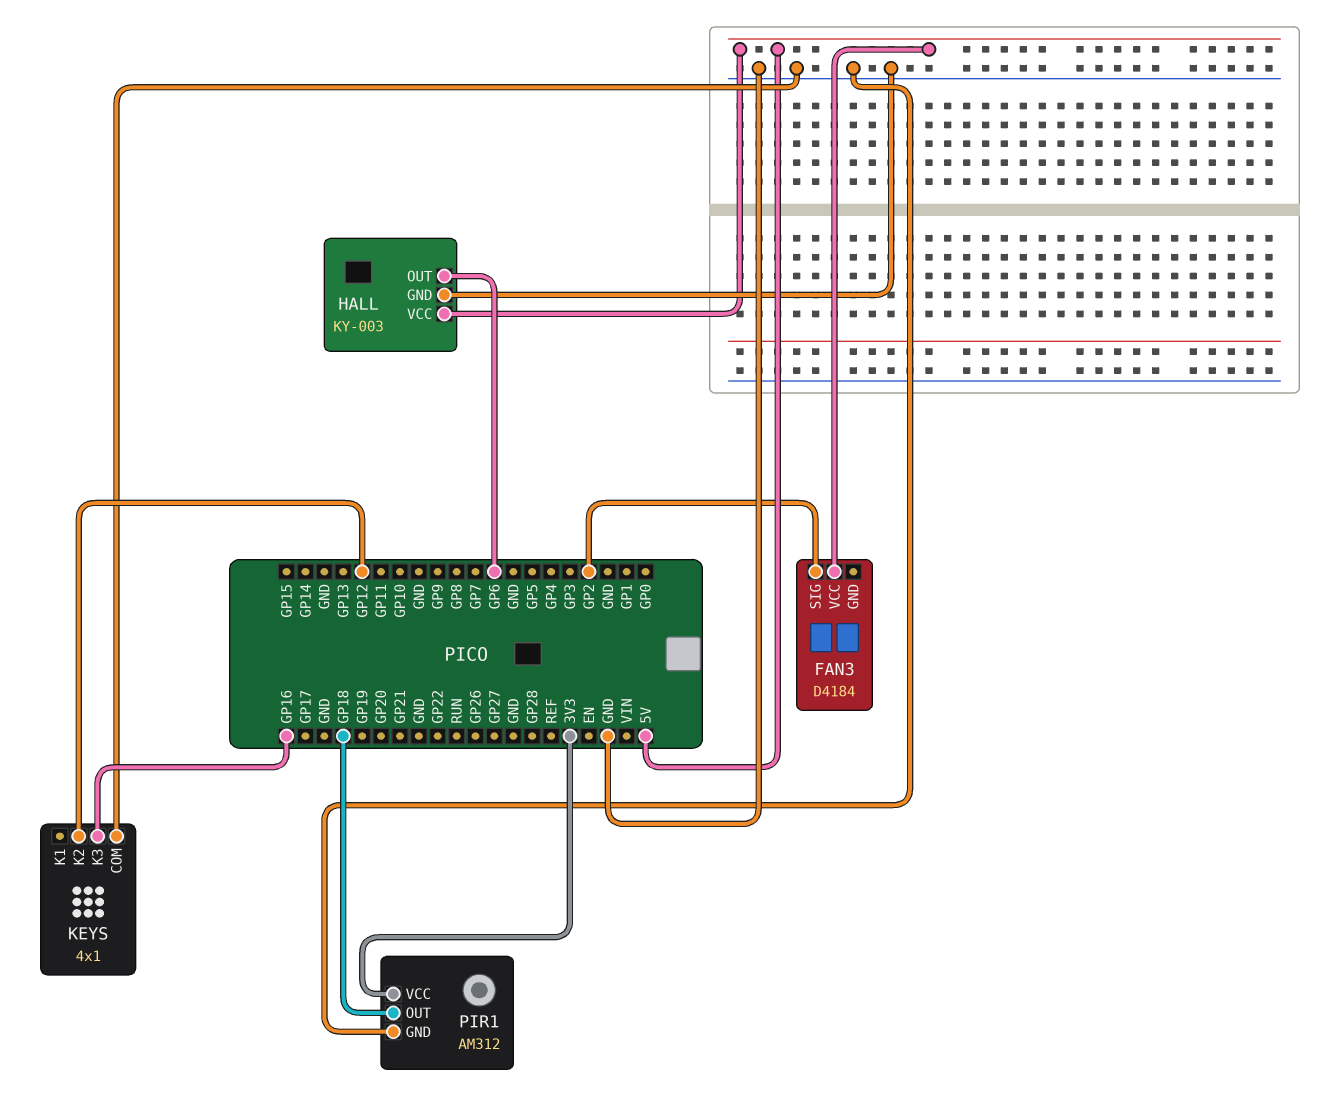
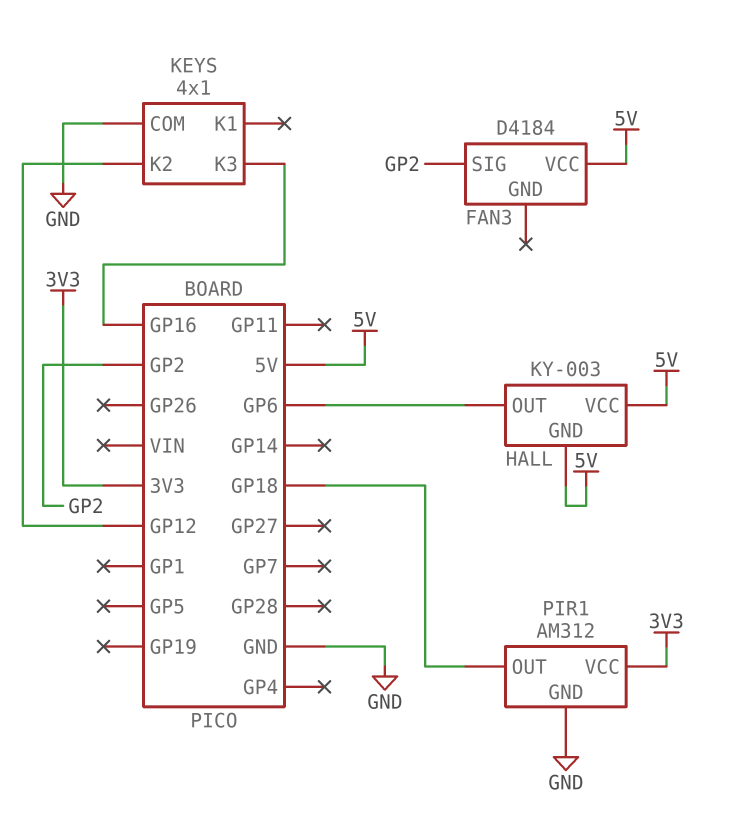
HALL pin GND: GND -> 5V

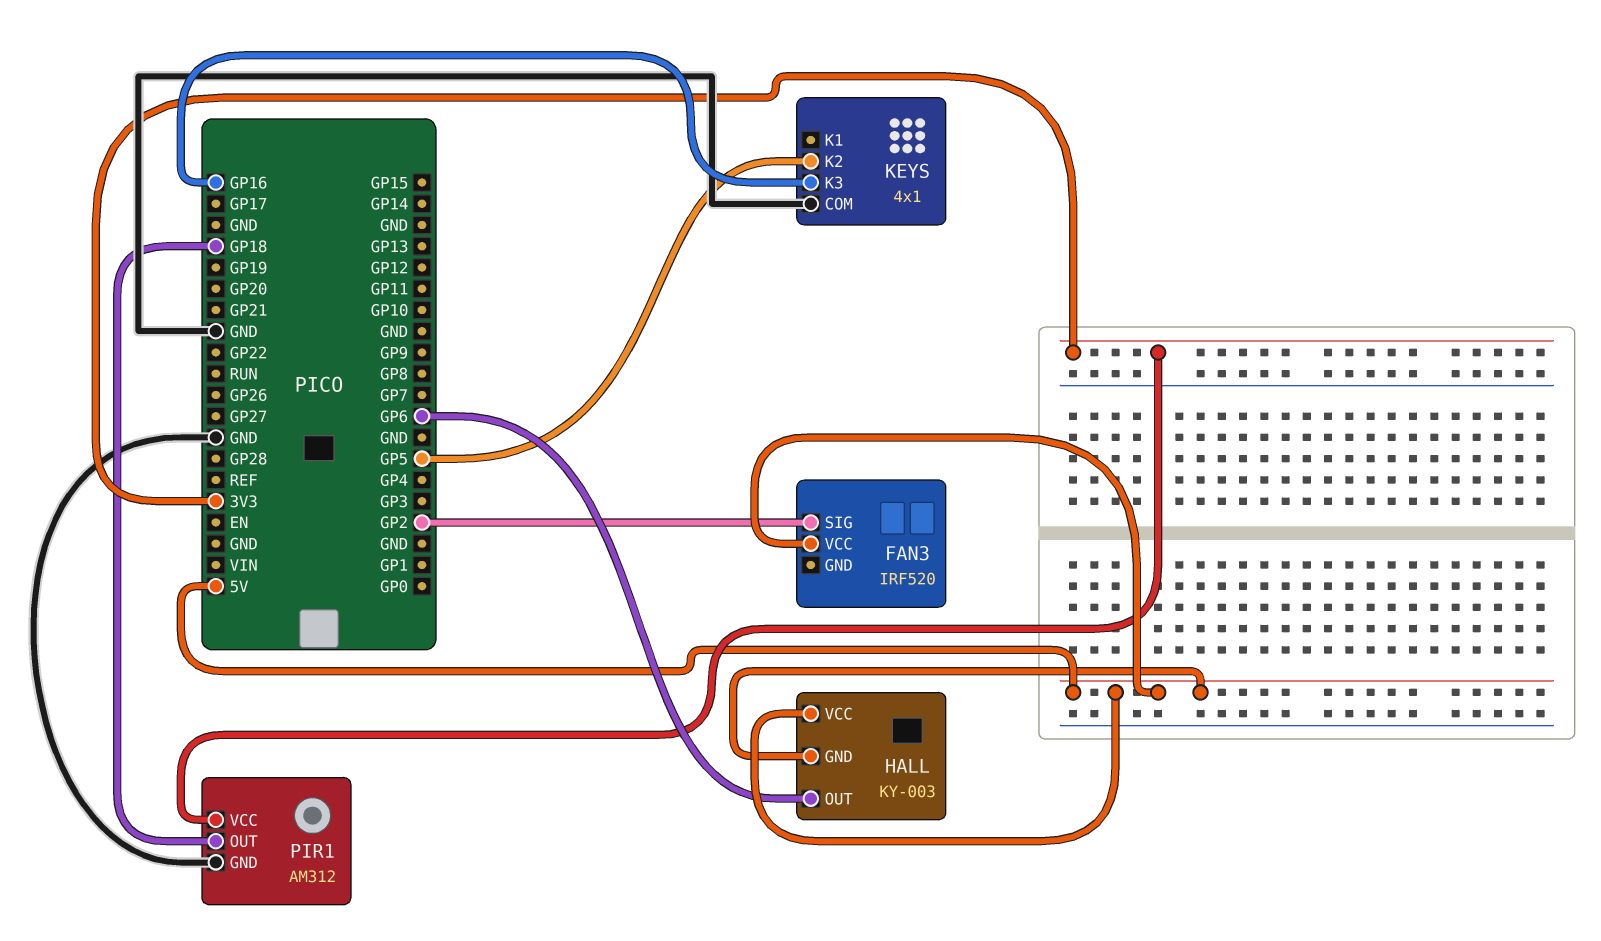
FAN3: D4184 -> IRF520
KEYS pin K2: GP12 -> GP5

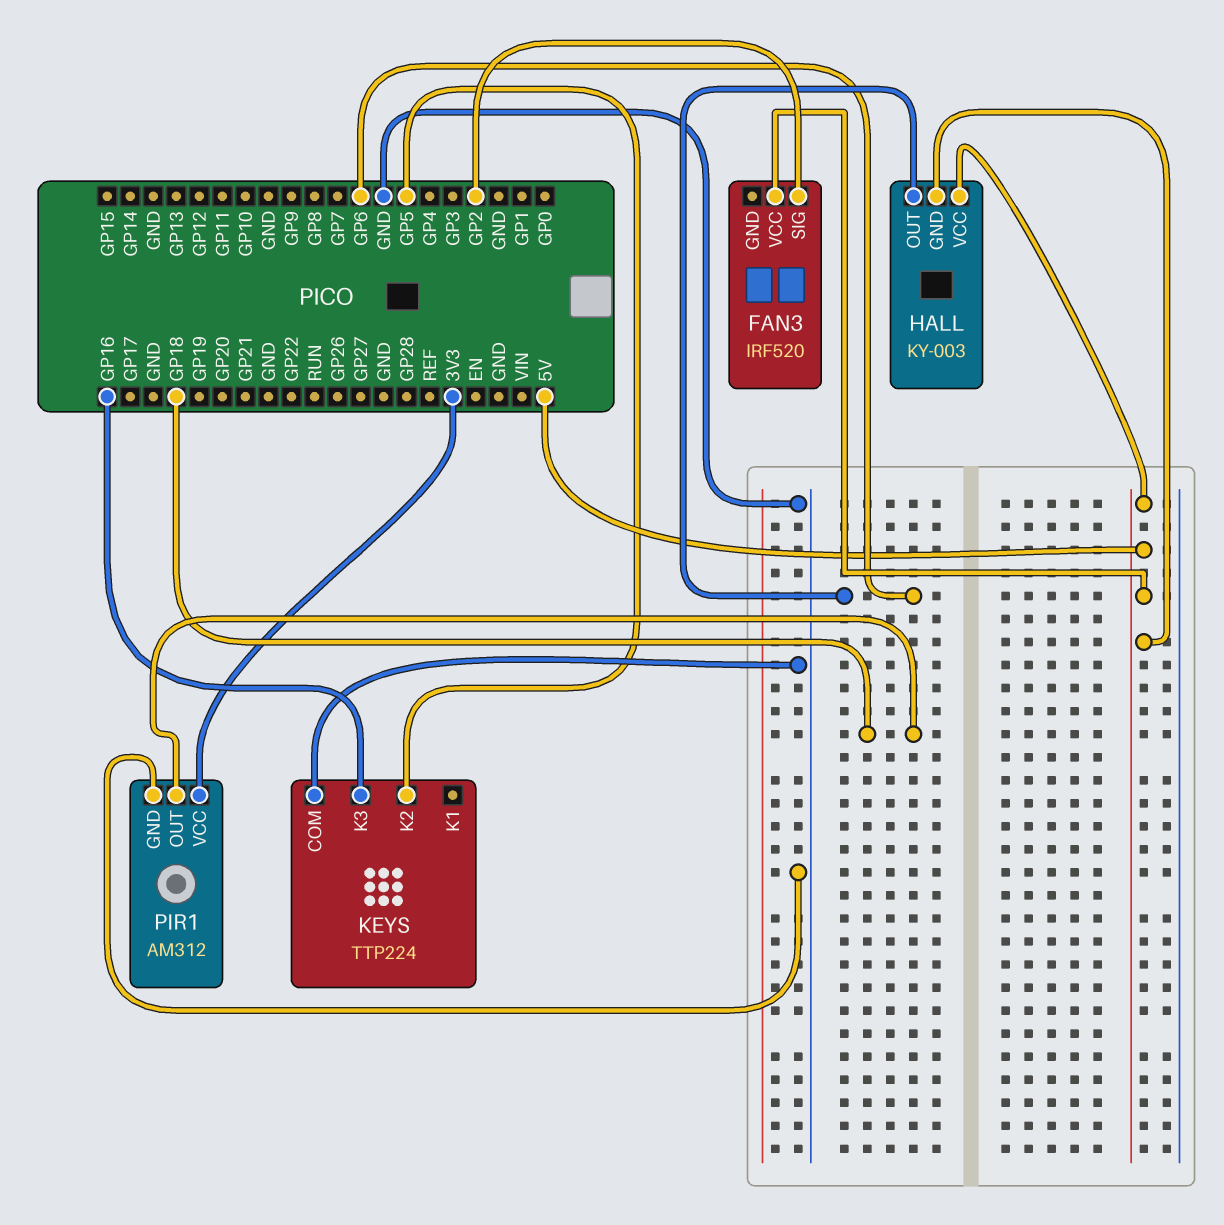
KEYS: 4x1 -> TTP224

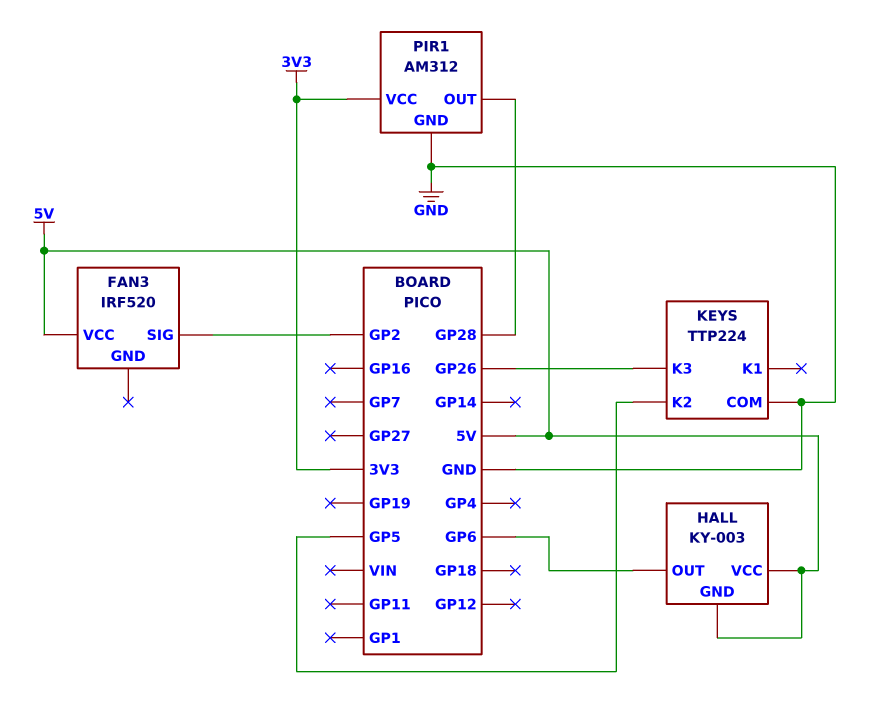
KEYS pin K3: GP16 -> GP26
PIR1 pin OUT: GP18 -> GP28

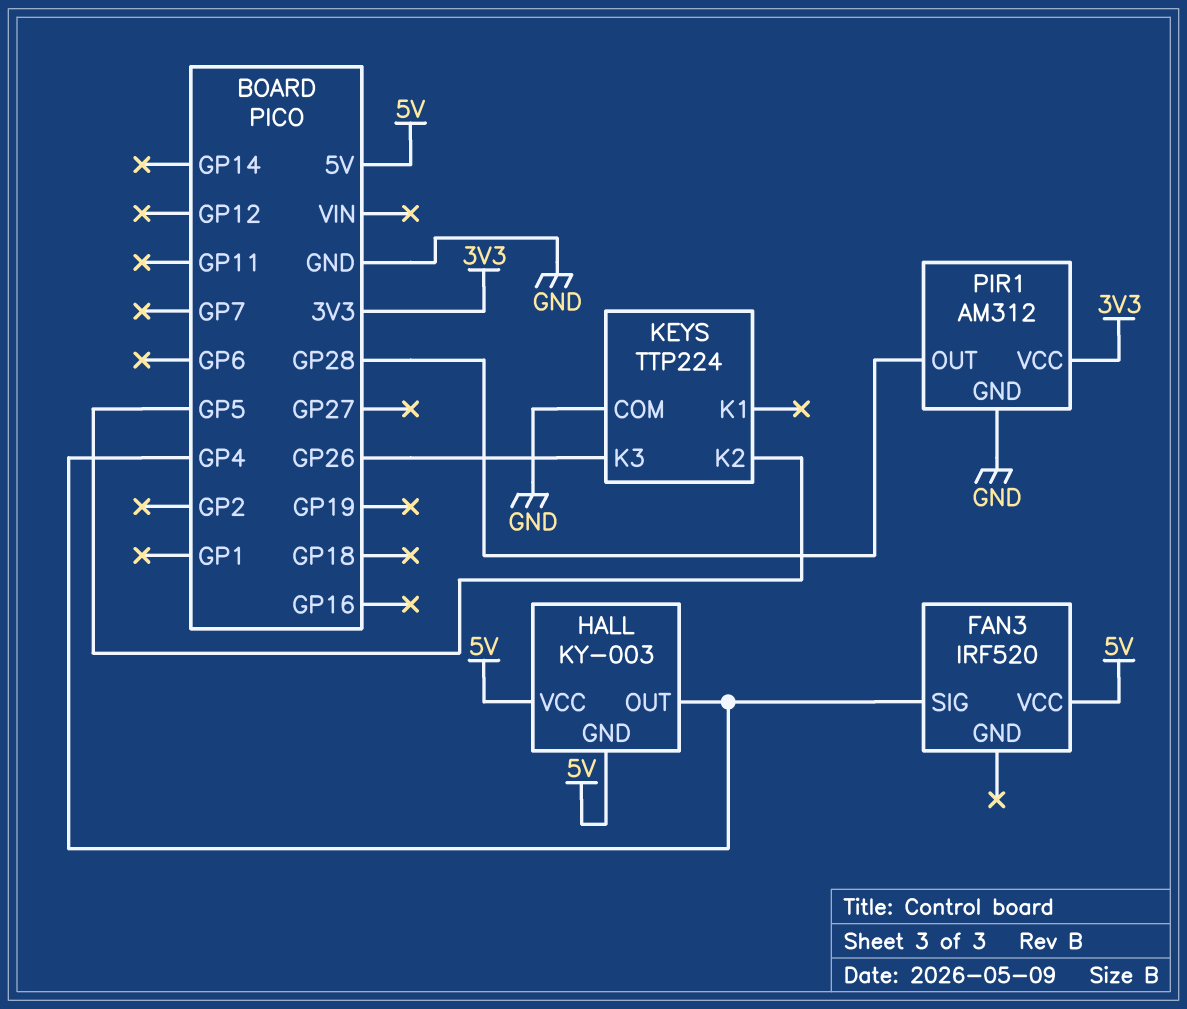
FAN3 pin SIG: GP2 -> GP4
HALL pin OUT: GP6 -> GP4

